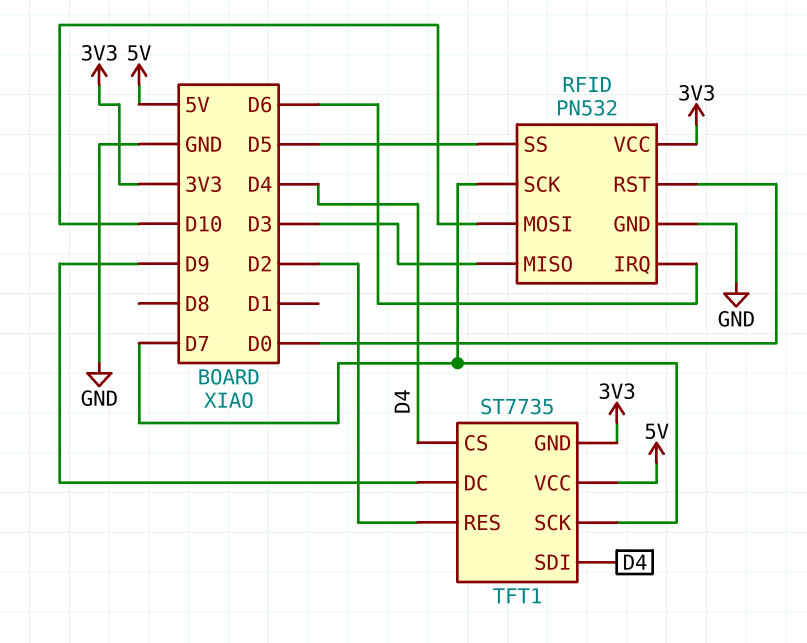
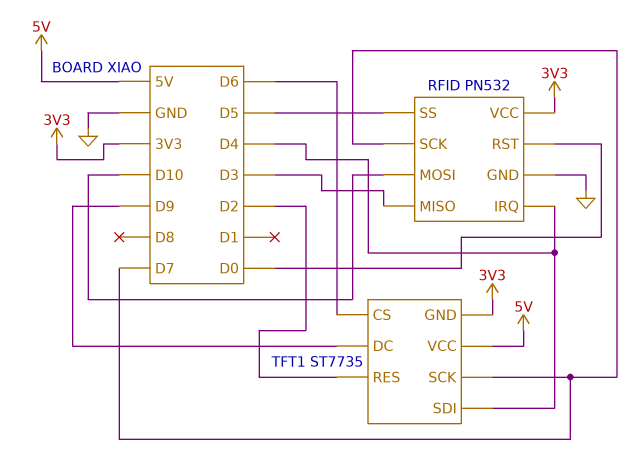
RFID pin IRQ: D6 -> D4
TFT1 pin CS: D4 -> D6

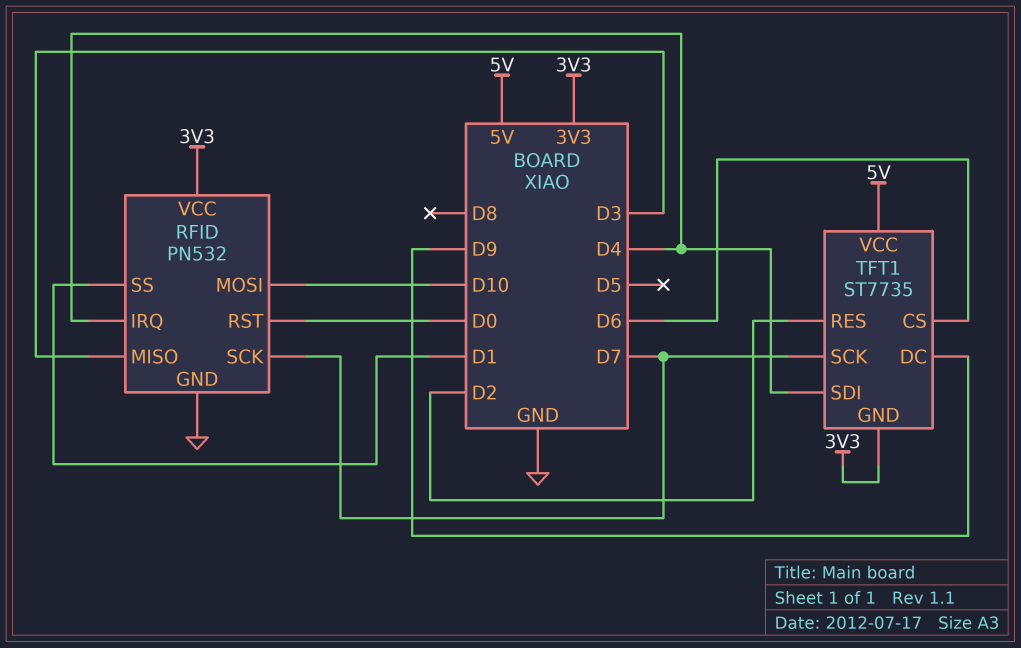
RFID pin SS: D5 -> D1

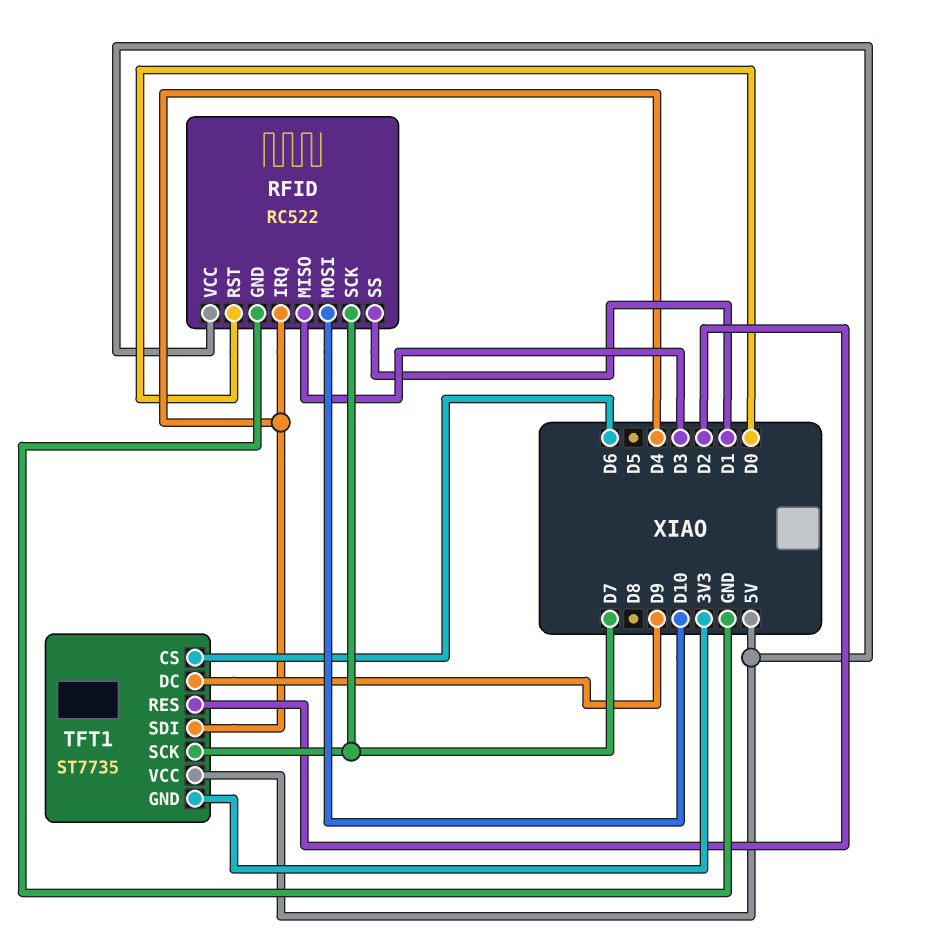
RFID: PN532 -> RC522
RFID pin VCC: 3V3 -> 5V

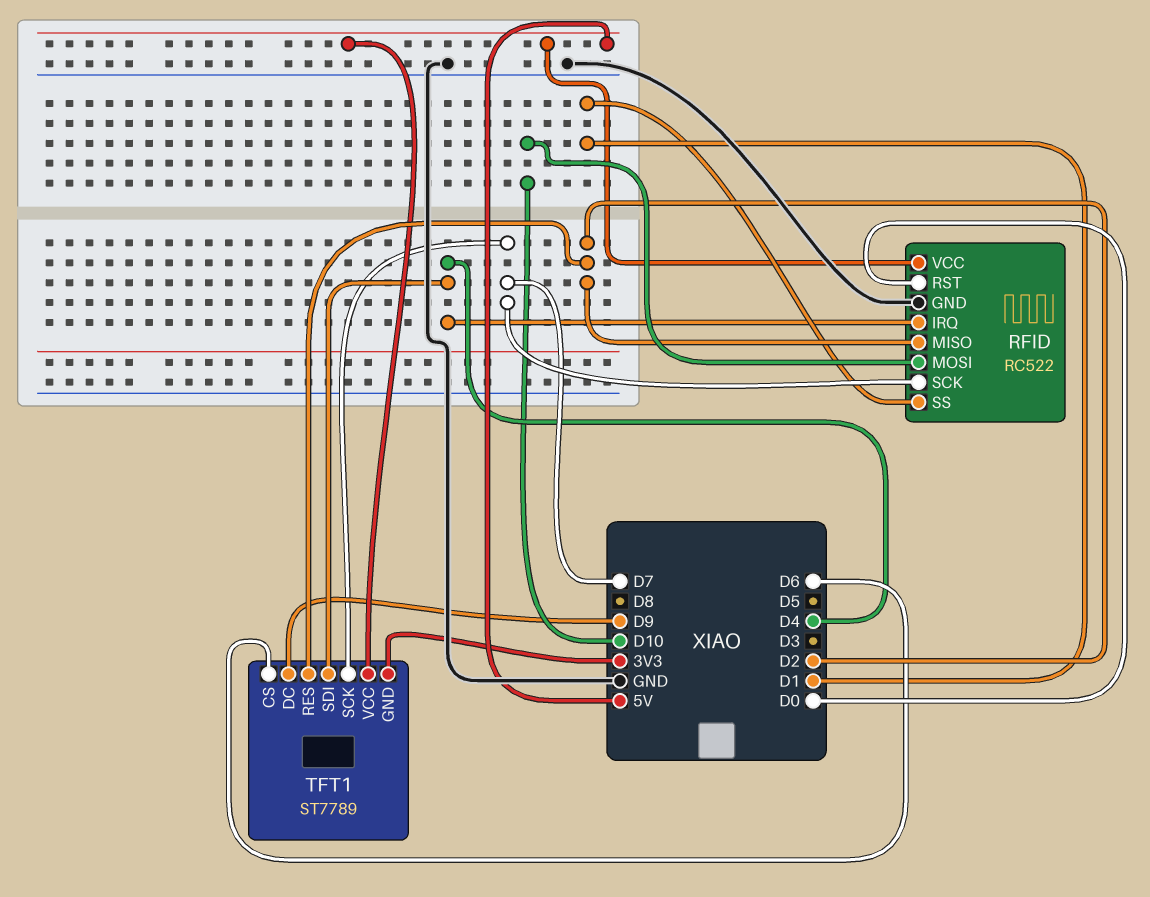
RFID pin MISO: D3 -> D2
TFT1: ST7735 -> ST7789

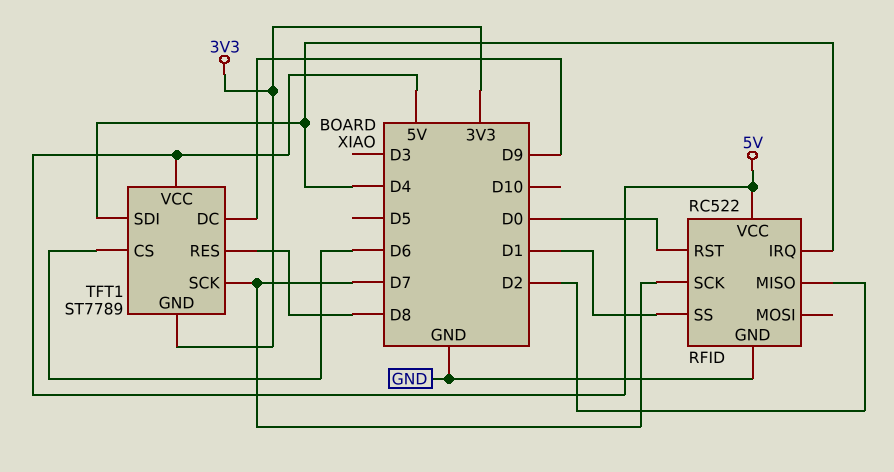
RFID pin MOSI: D10 -> none
TFT1 pin RES: D2 -> D8

